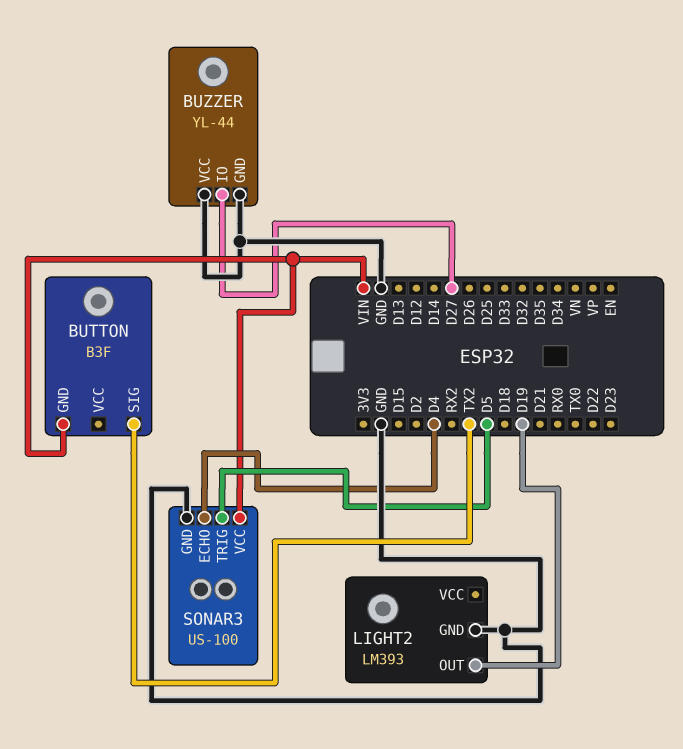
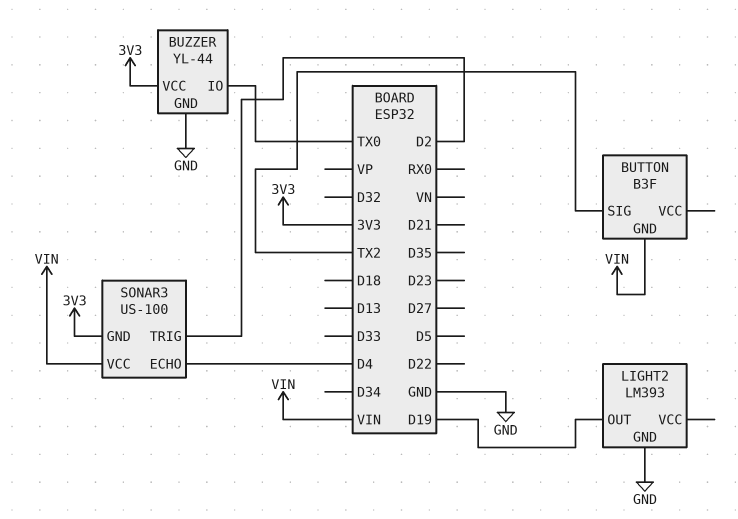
BUZZER pin IO: D27 -> TX0
BUZZER pin VCC: GND -> 3V3
SONAR3 pin GND: GND -> 3V3
SONAR3 pin TRIG: D5 -> D2

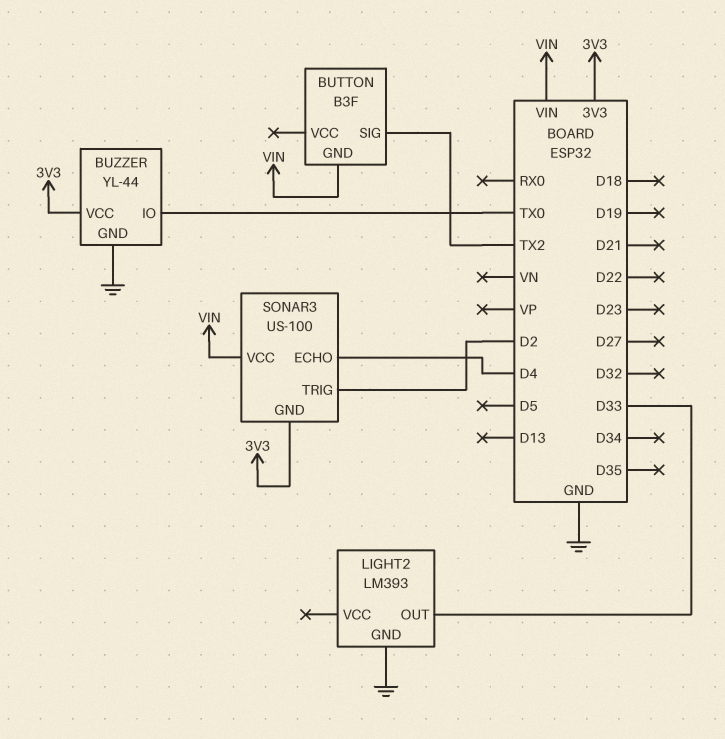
LIGHT2 pin OUT: D19 -> D33

